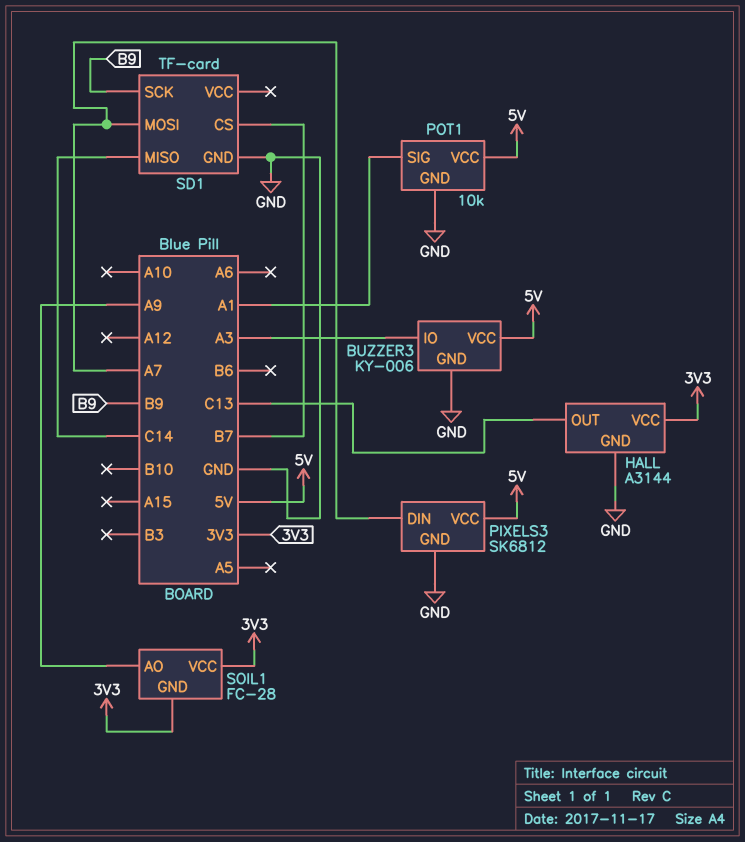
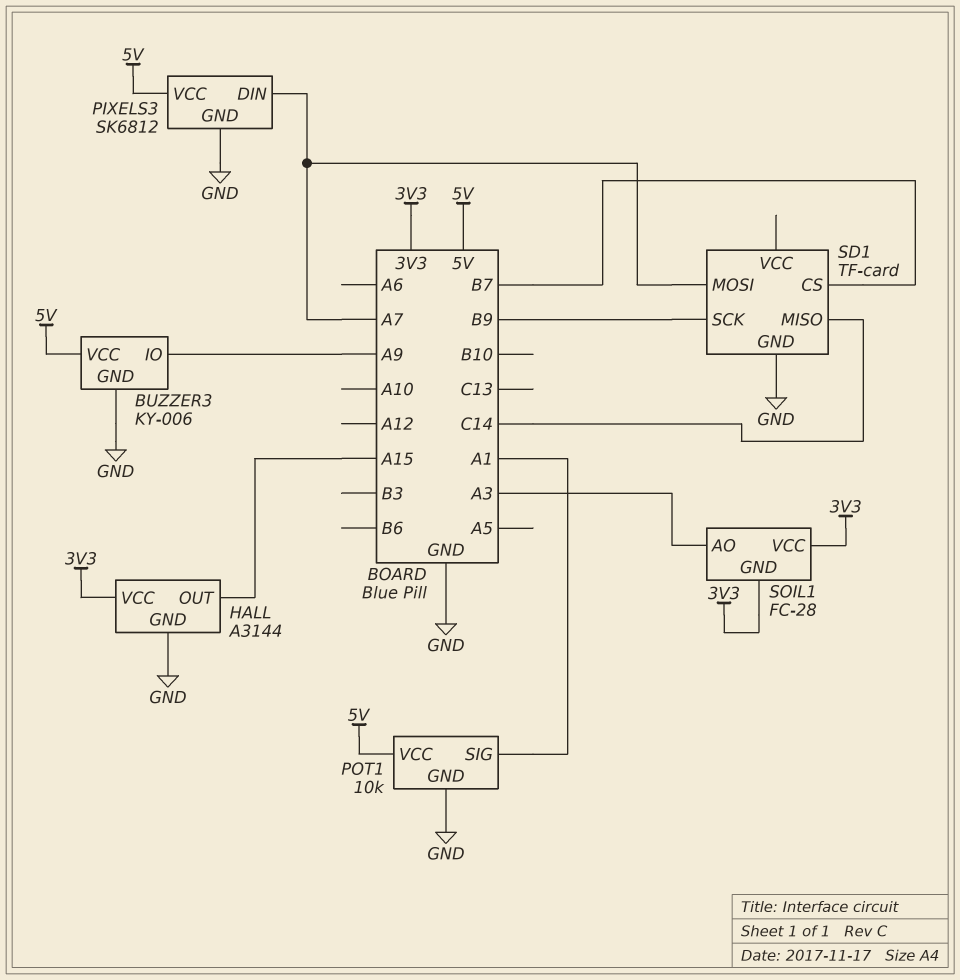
BUZZER3 pin IO: A3 -> A9
HALL pin OUT: C13 -> A15
SOIL1 pin AO: A9 -> A3

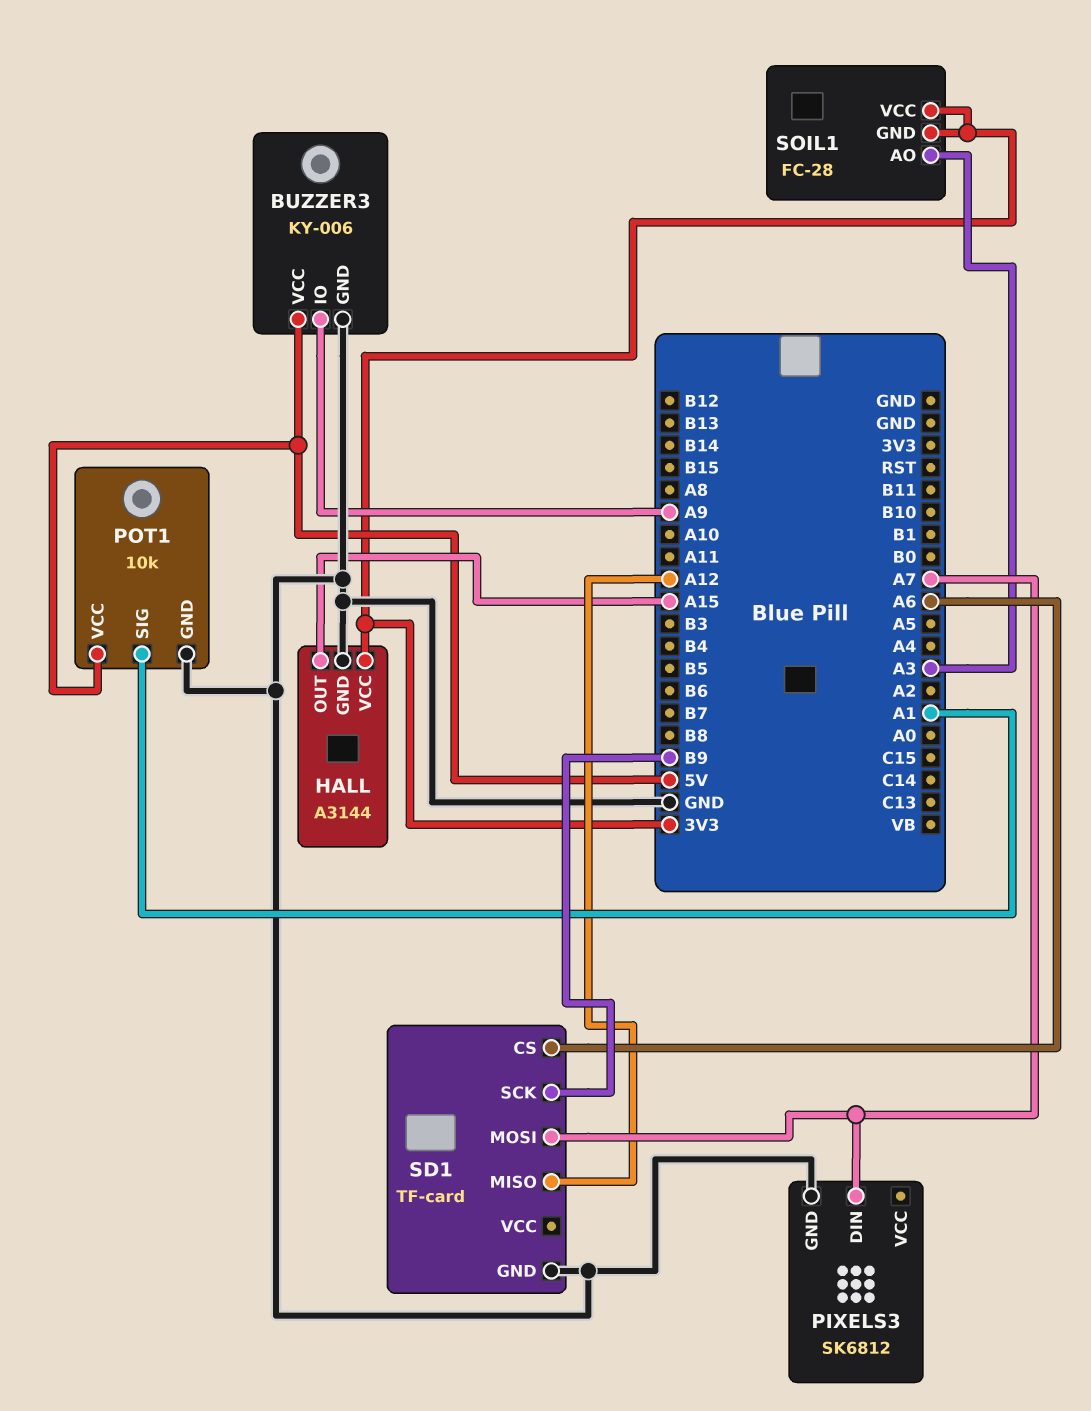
PIXELS3 pin VCC: 5V -> none
SD1 pin CS: B7 -> A6
SD1 pin MISO: C14 -> A12

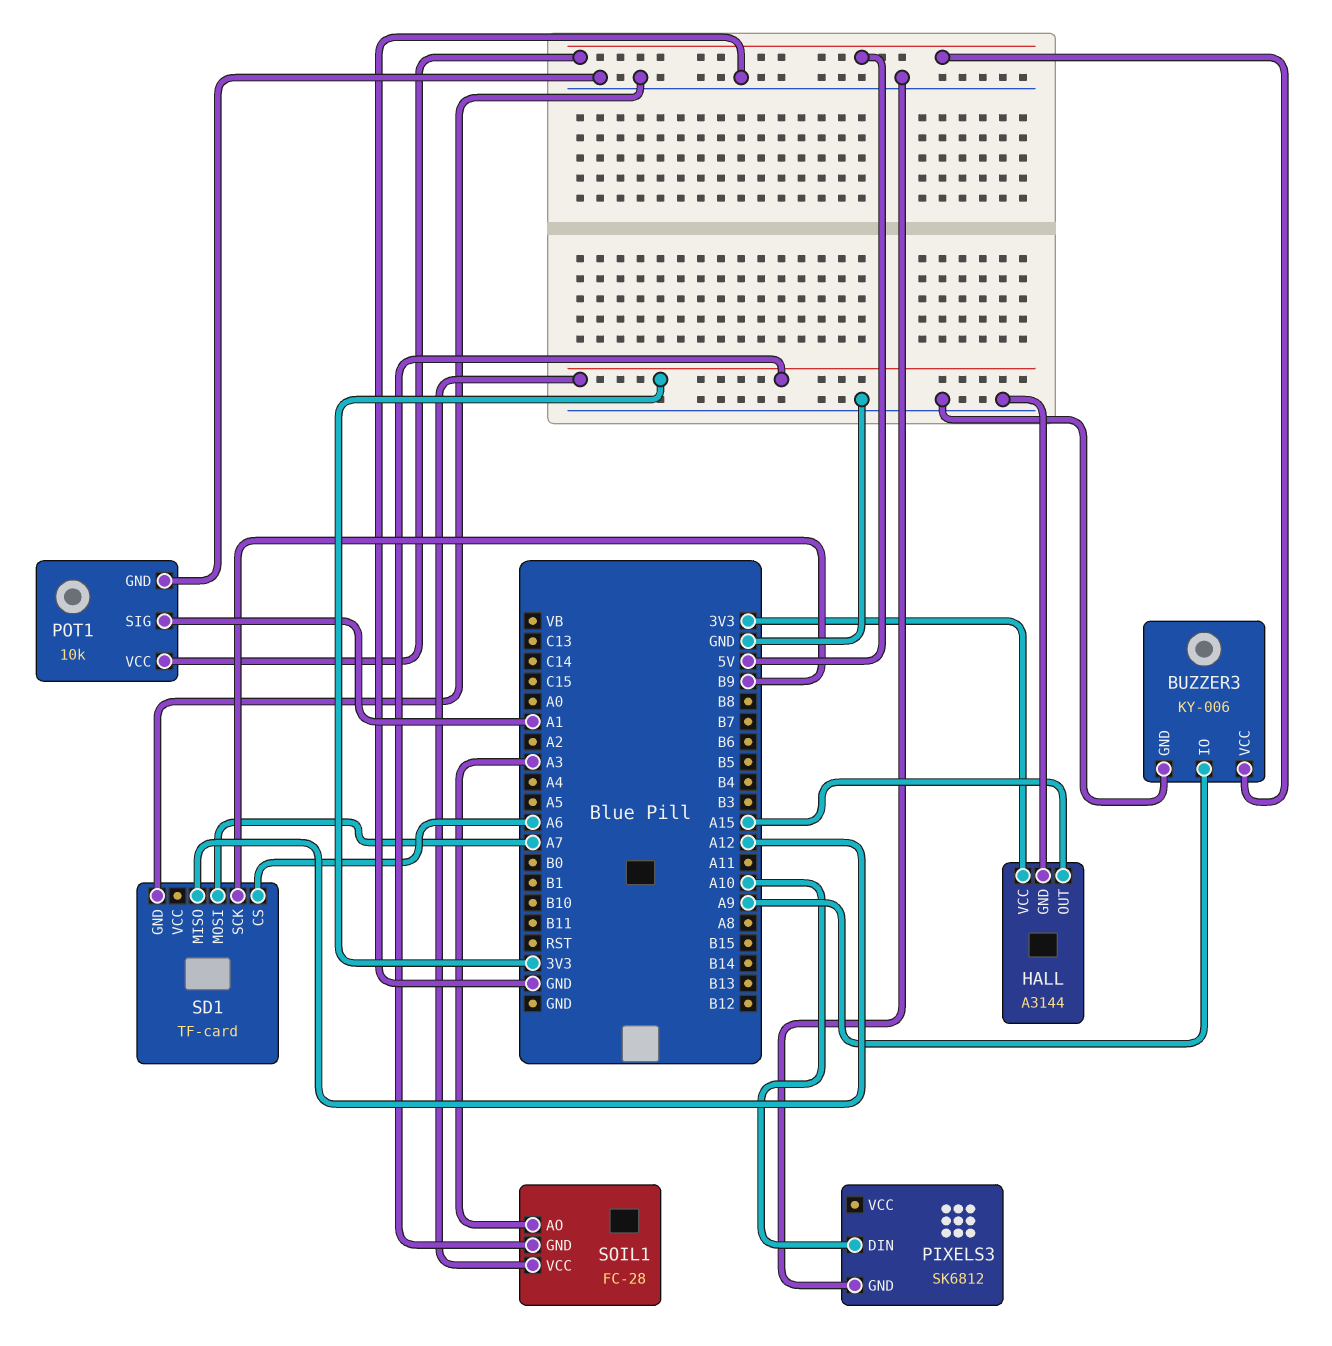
PIXELS3 pin DIN: A7 -> A10

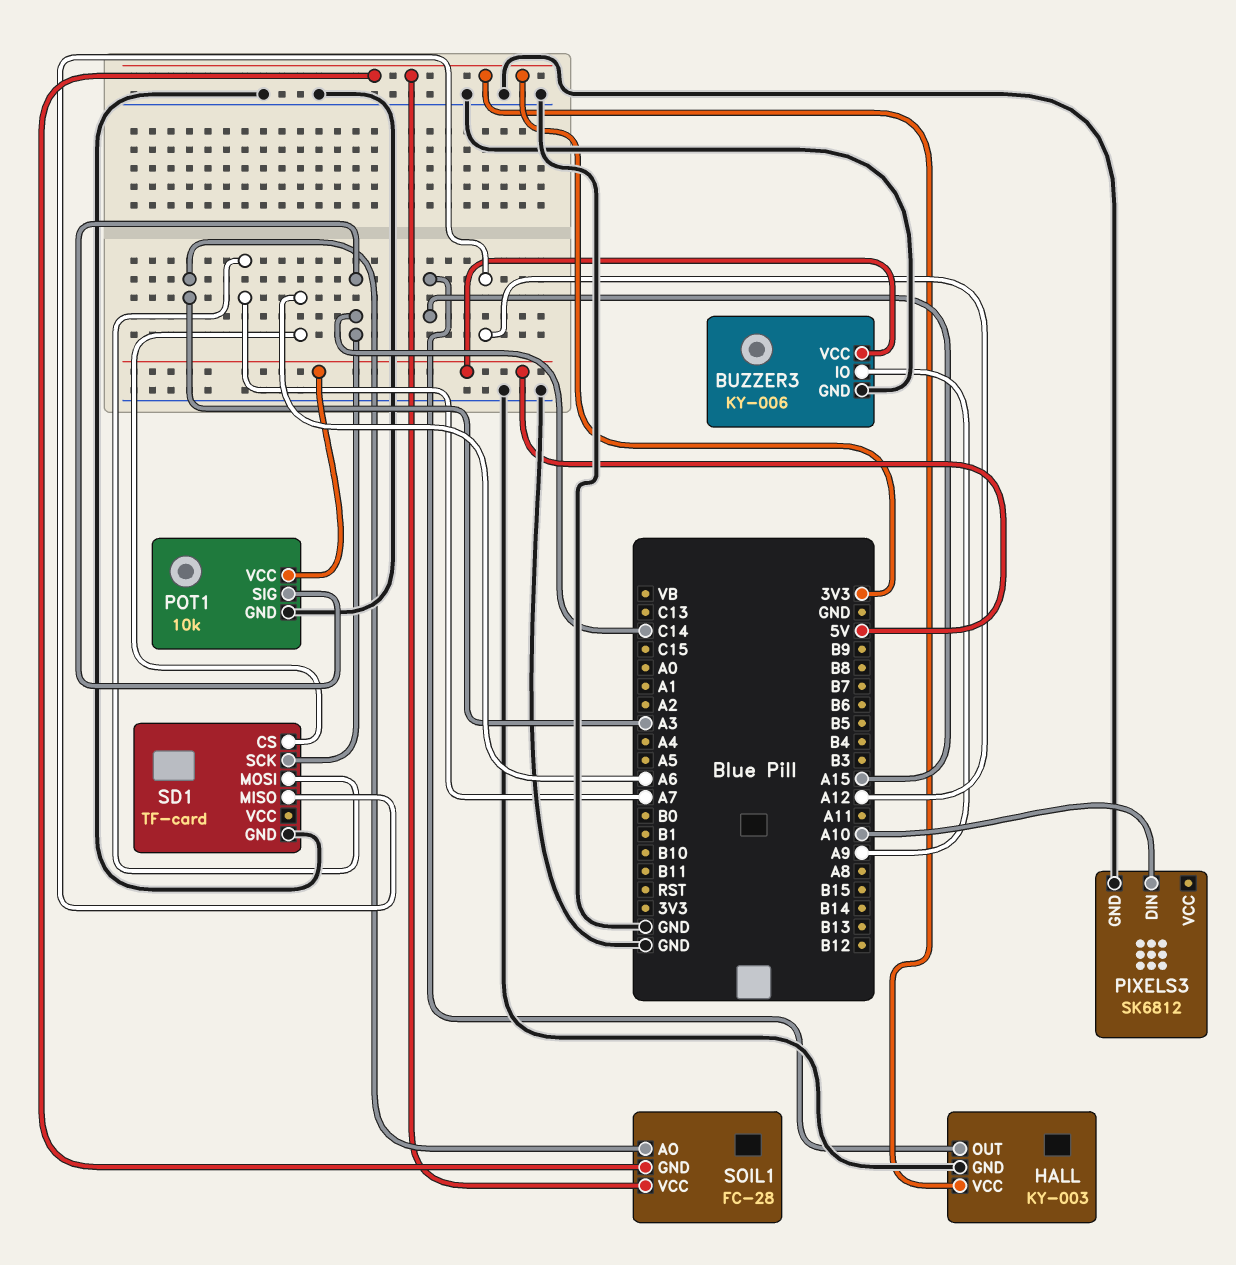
HALL: A3144 -> KY-003
POT1 pin SIG: A1 -> C14
SD1 pin SCK: B9 -> C14

